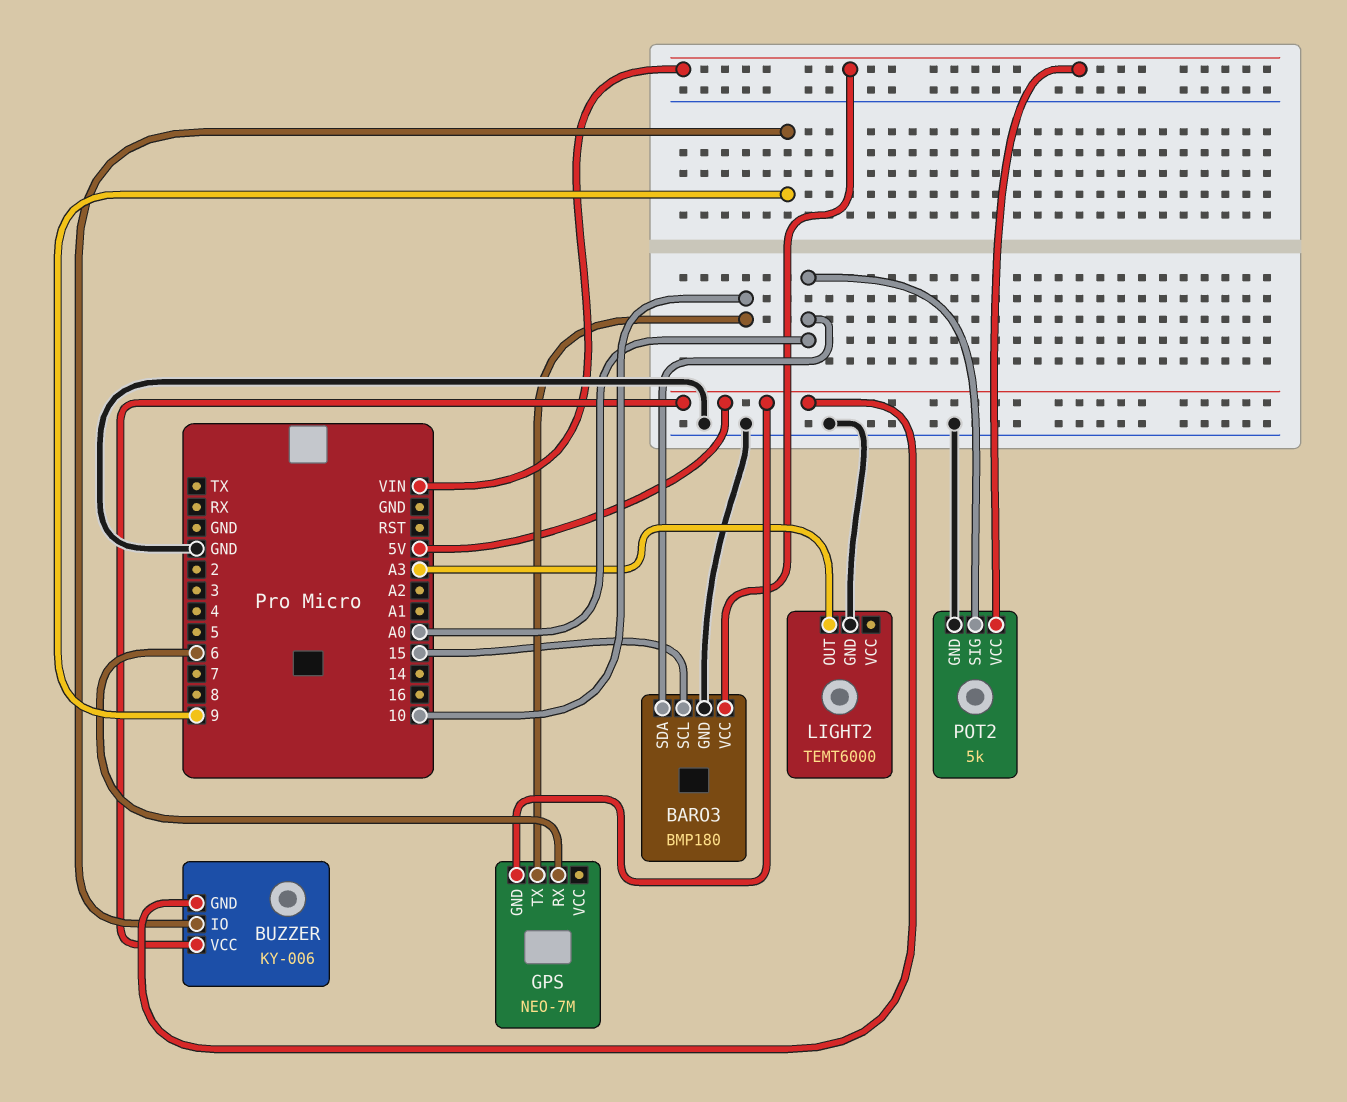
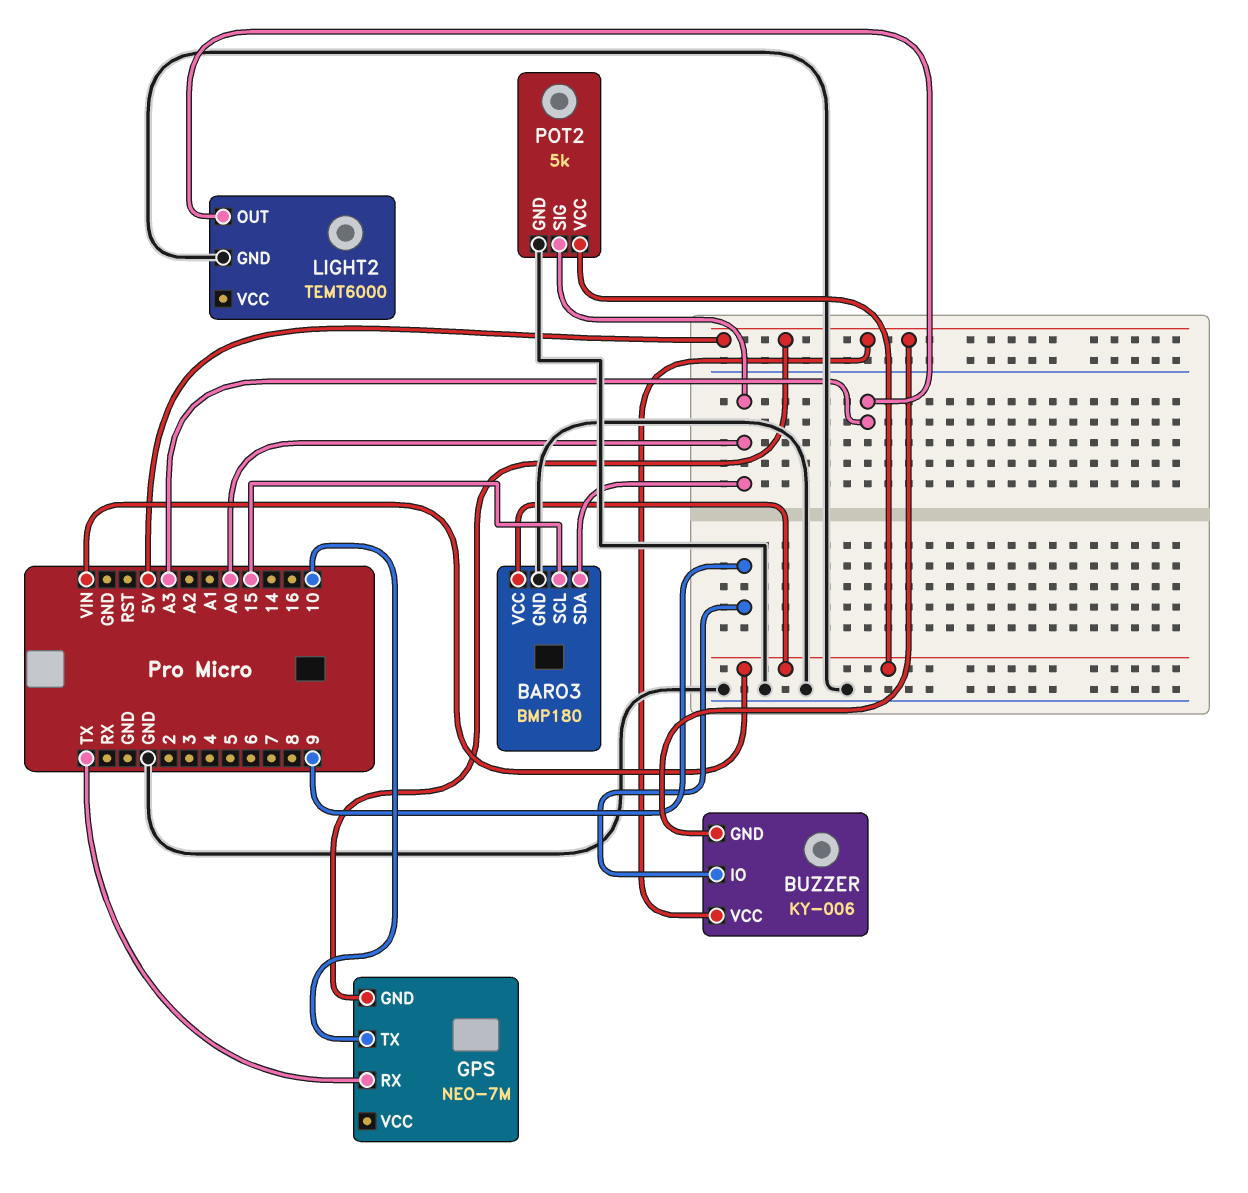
GPS pin RX: 6 -> TX

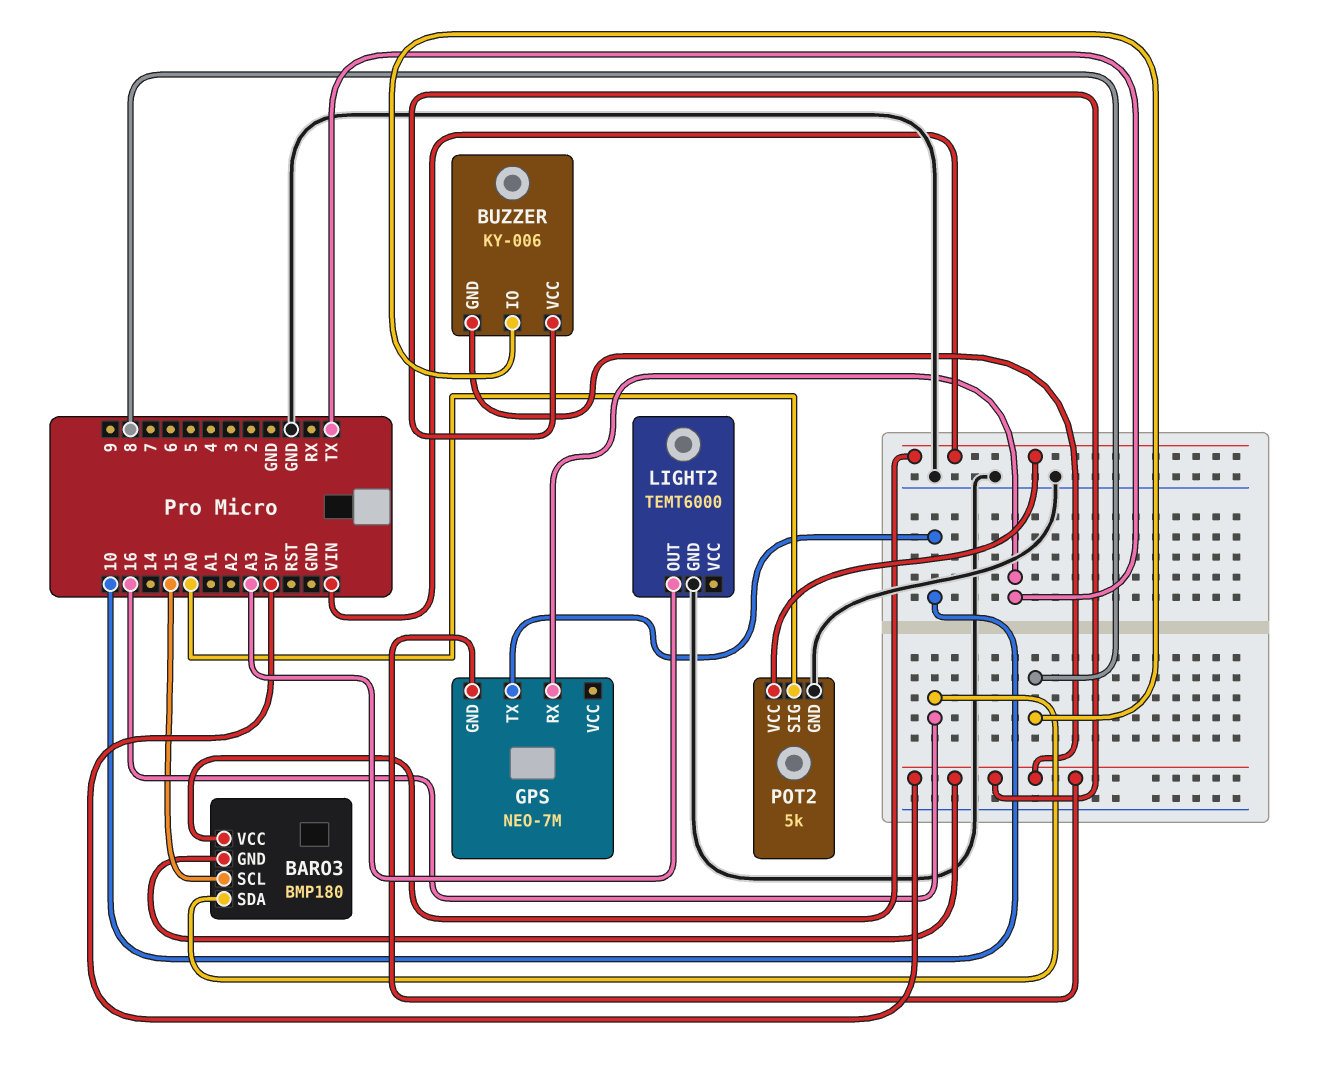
BARO3 pin GND: GND -> 5V
BARO3 pin SDA: A0 -> 16
BUZZER pin IO: 9 -> 8

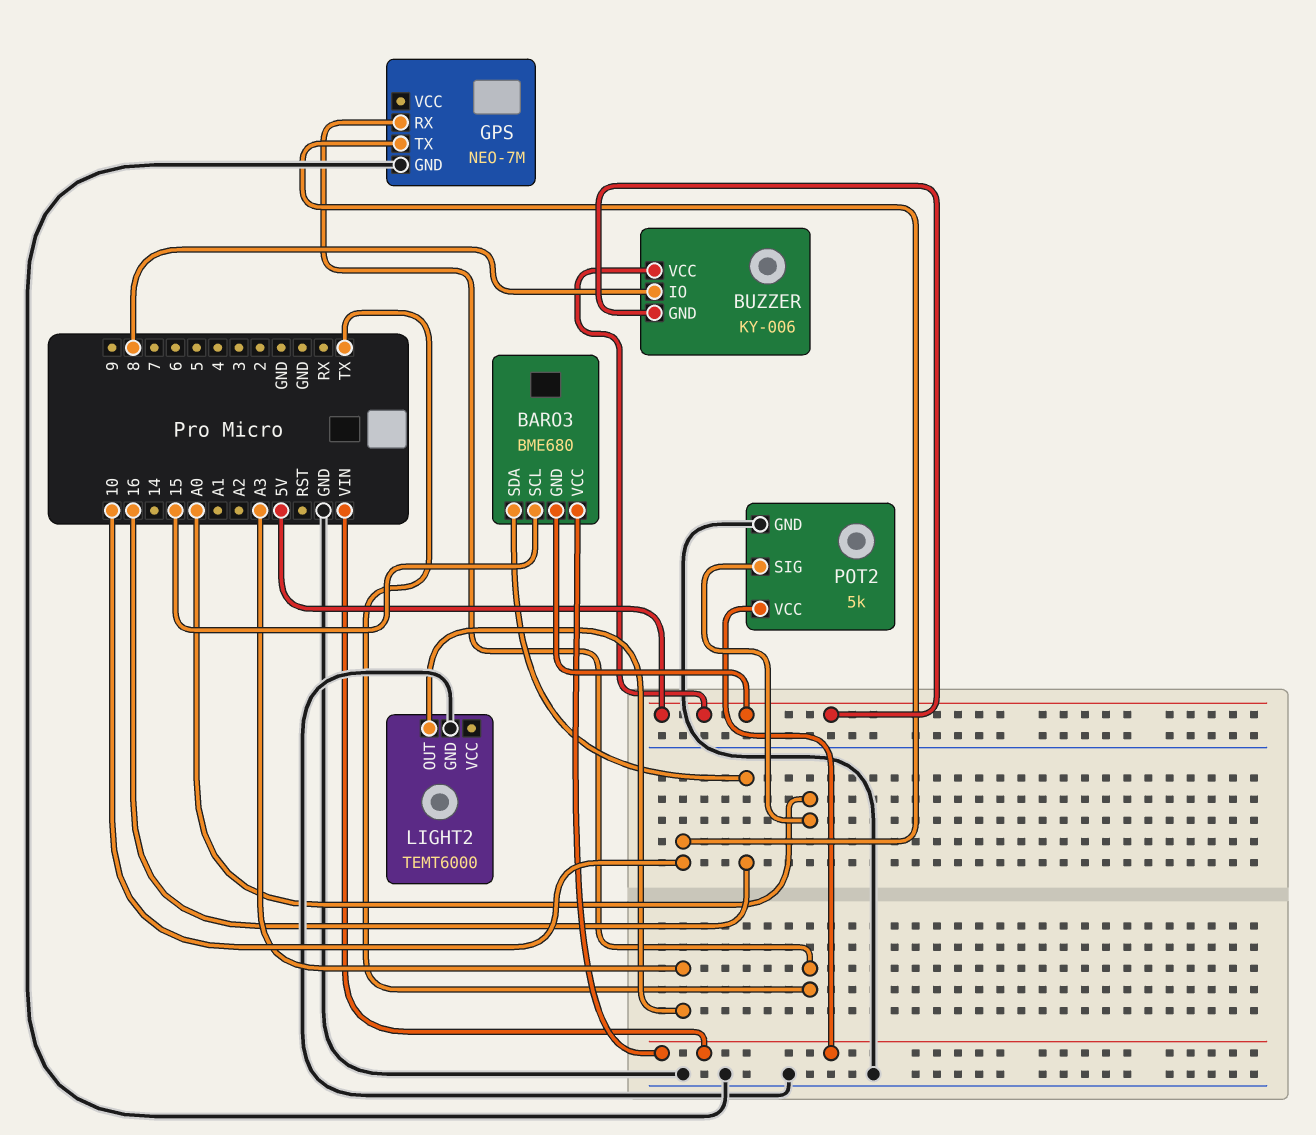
BARO3: BMP180 -> BME680
GPS pin GND: 5V -> GND

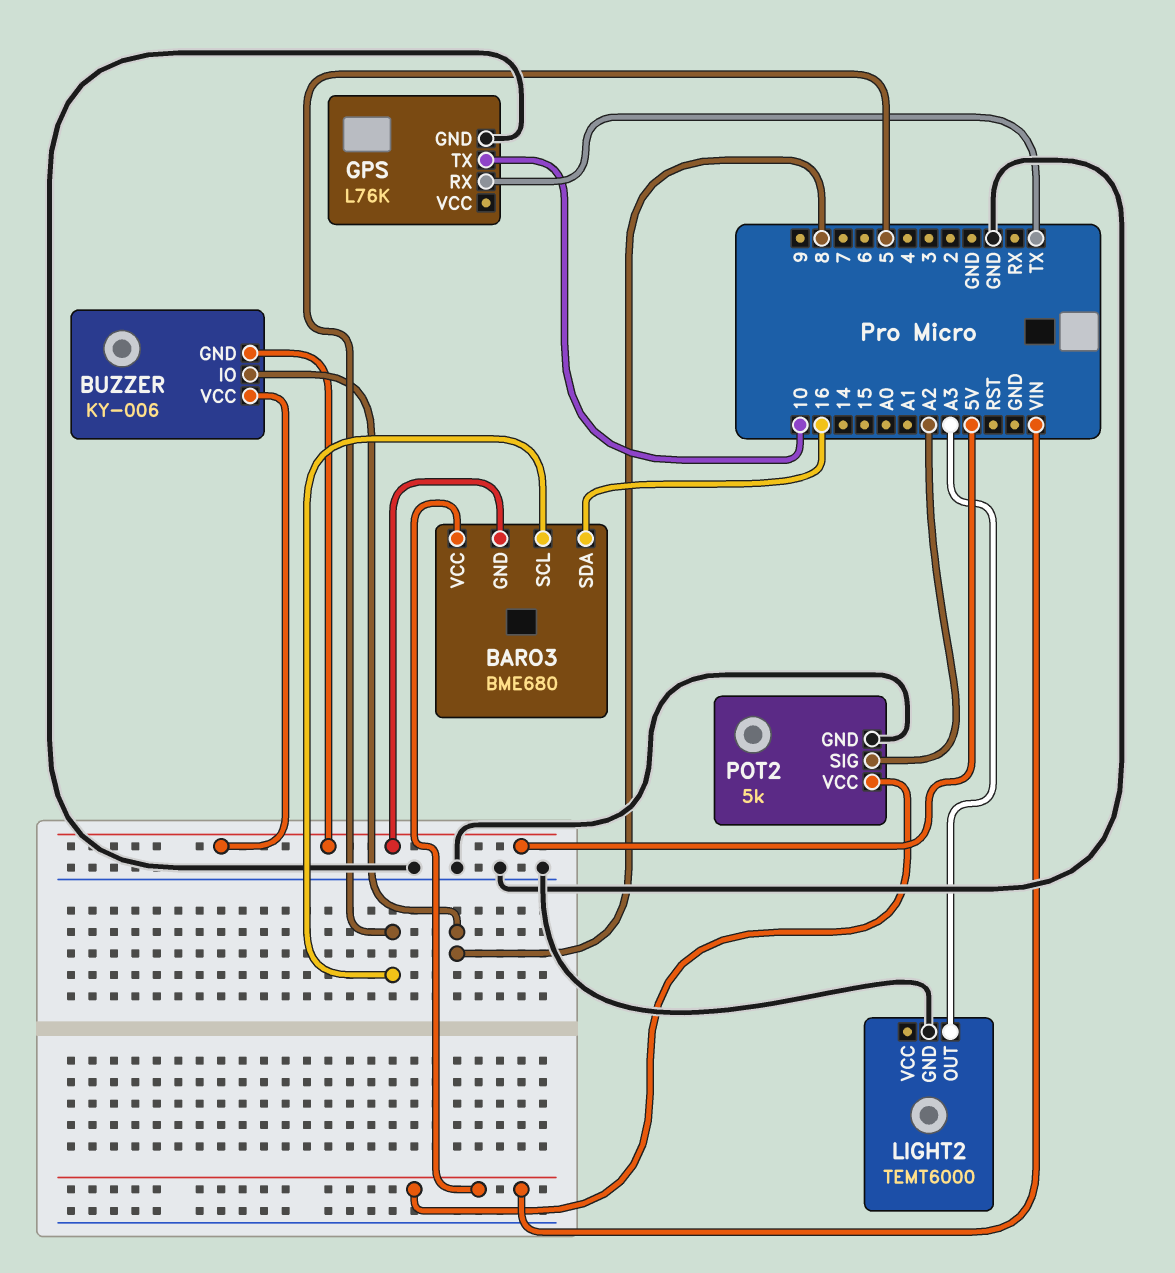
BARO3 pin SCL: 15 -> 5
GPS: NEO-7M -> L76K
POT2 pin SIG: A0 -> A2

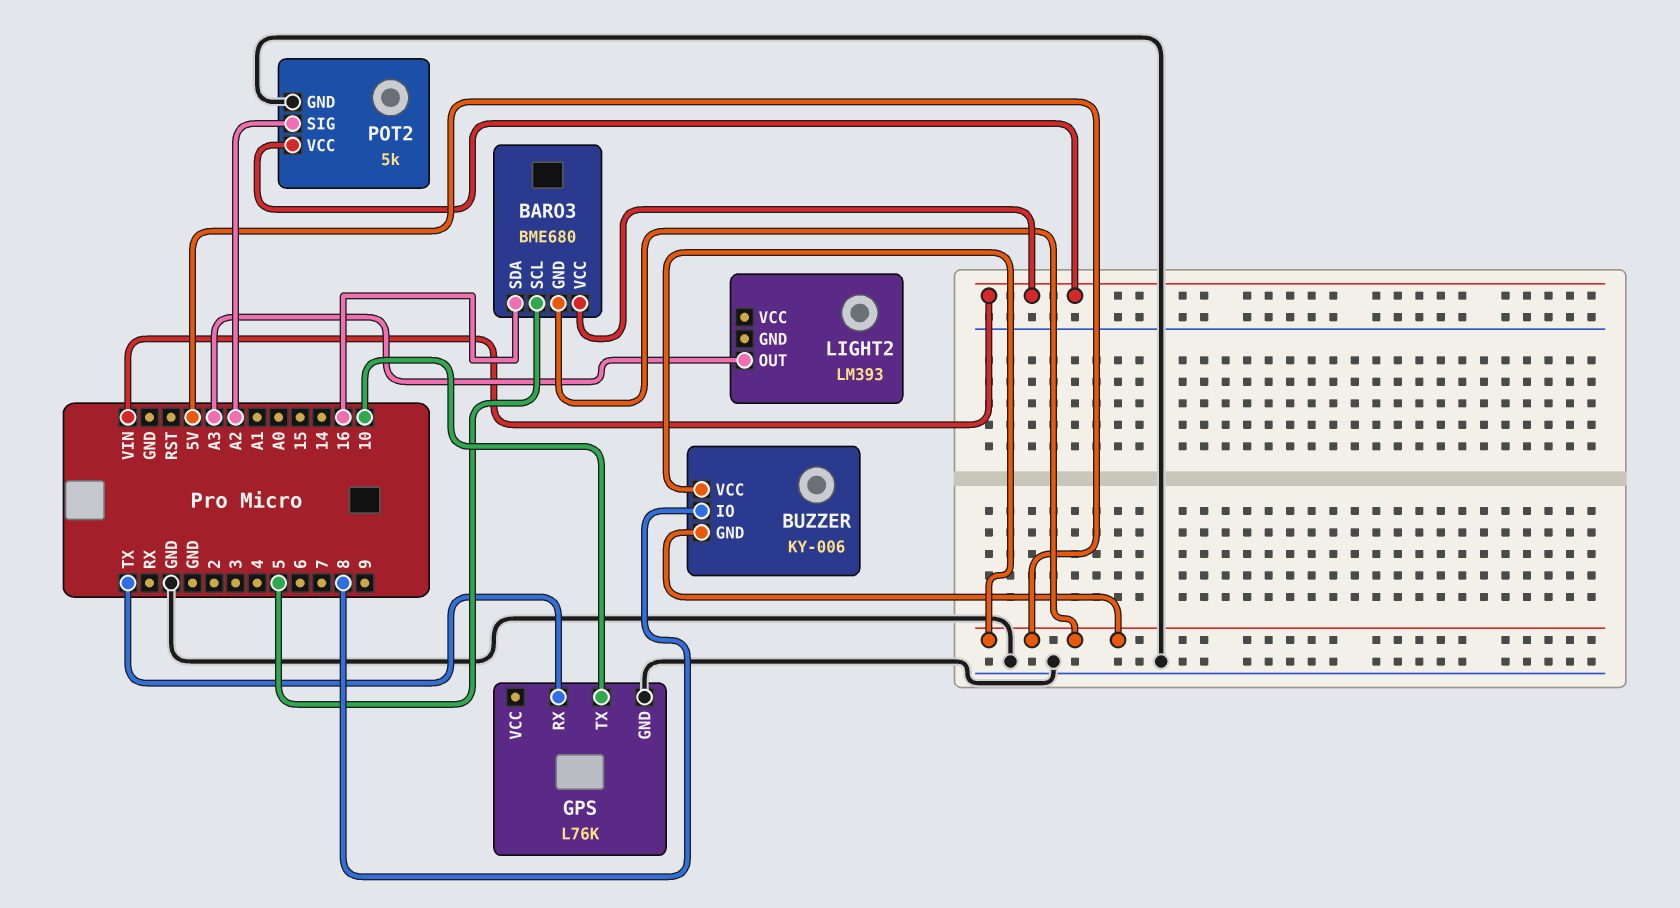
LIGHT2: TEMT6000 -> LM393
LIGHT2 pin GND: GND -> none

